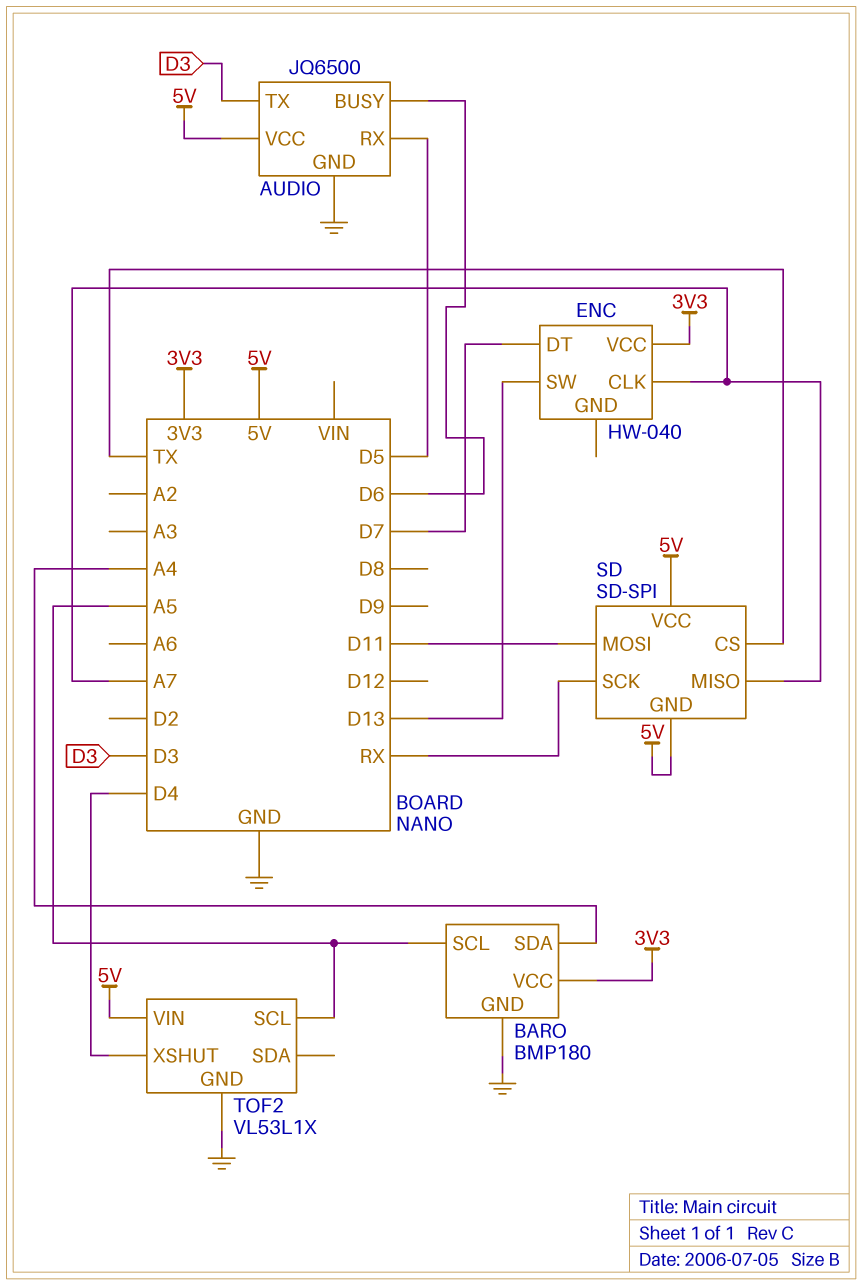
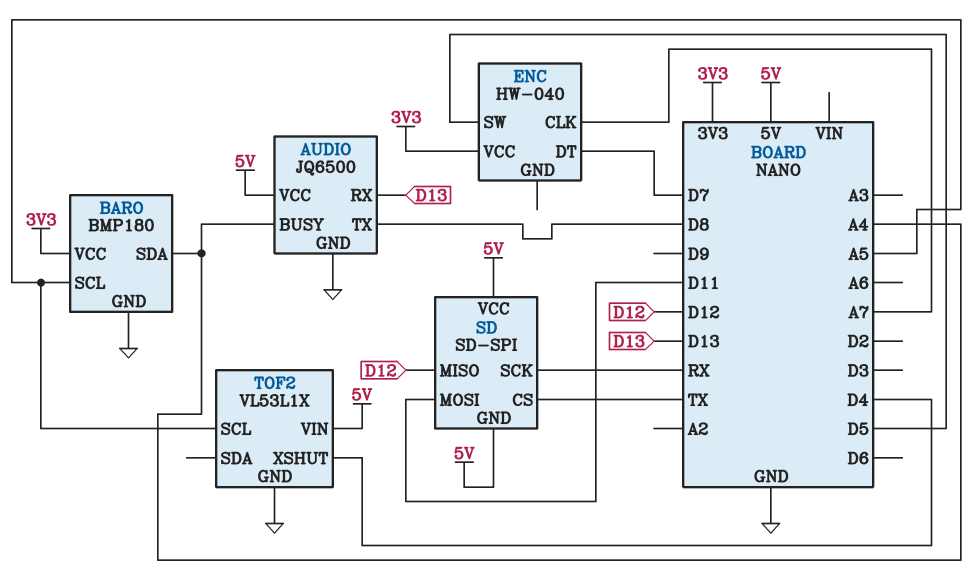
AUDIO pin BUSY: D6 -> A4
AUDIO pin RX: D5 -> D13
AUDIO pin TX: D3 -> D8
ENC pin SW: D13 -> D5
SD pin MISO: A7 -> D12

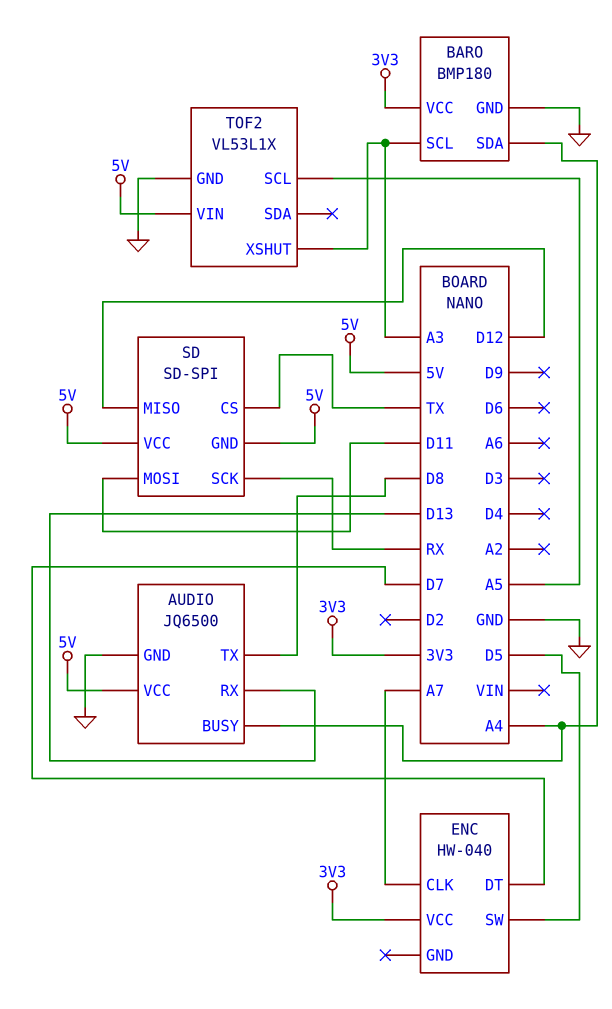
BARO pin SCL: A5 -> A3
TOF2 pin XSHUT: D4 -> A3

